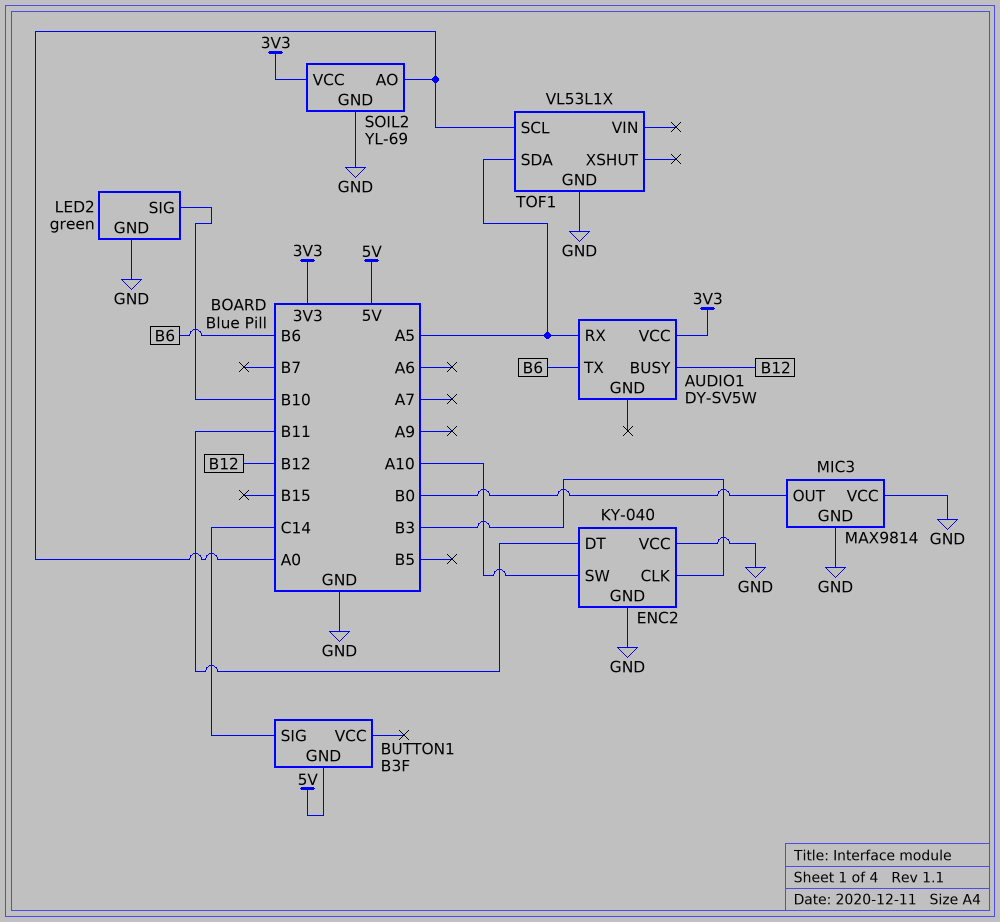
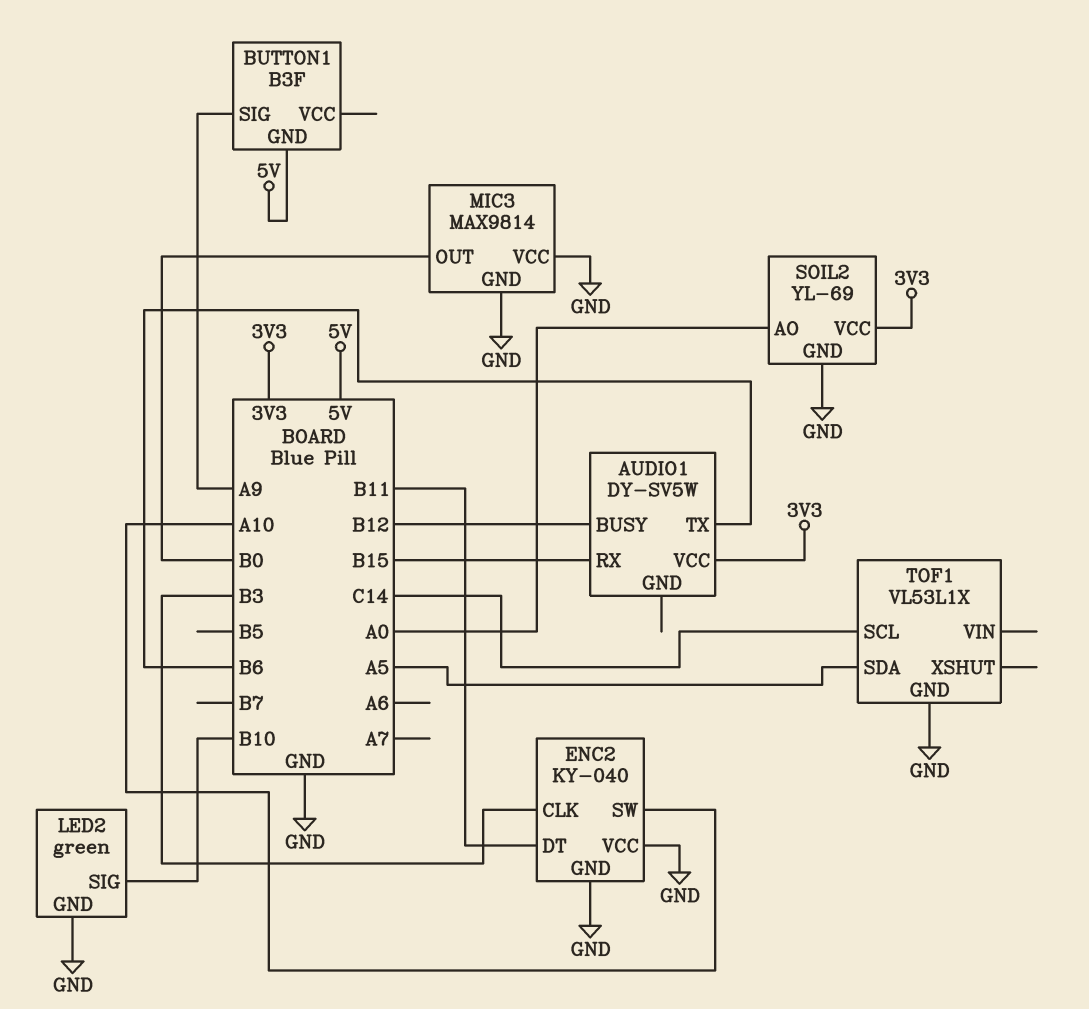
AUDIO1 pin RX: A5 -> B15
BUTTON1 pin SIG: C14 -> A9
TOF1 pin SCL: A0 -> C14

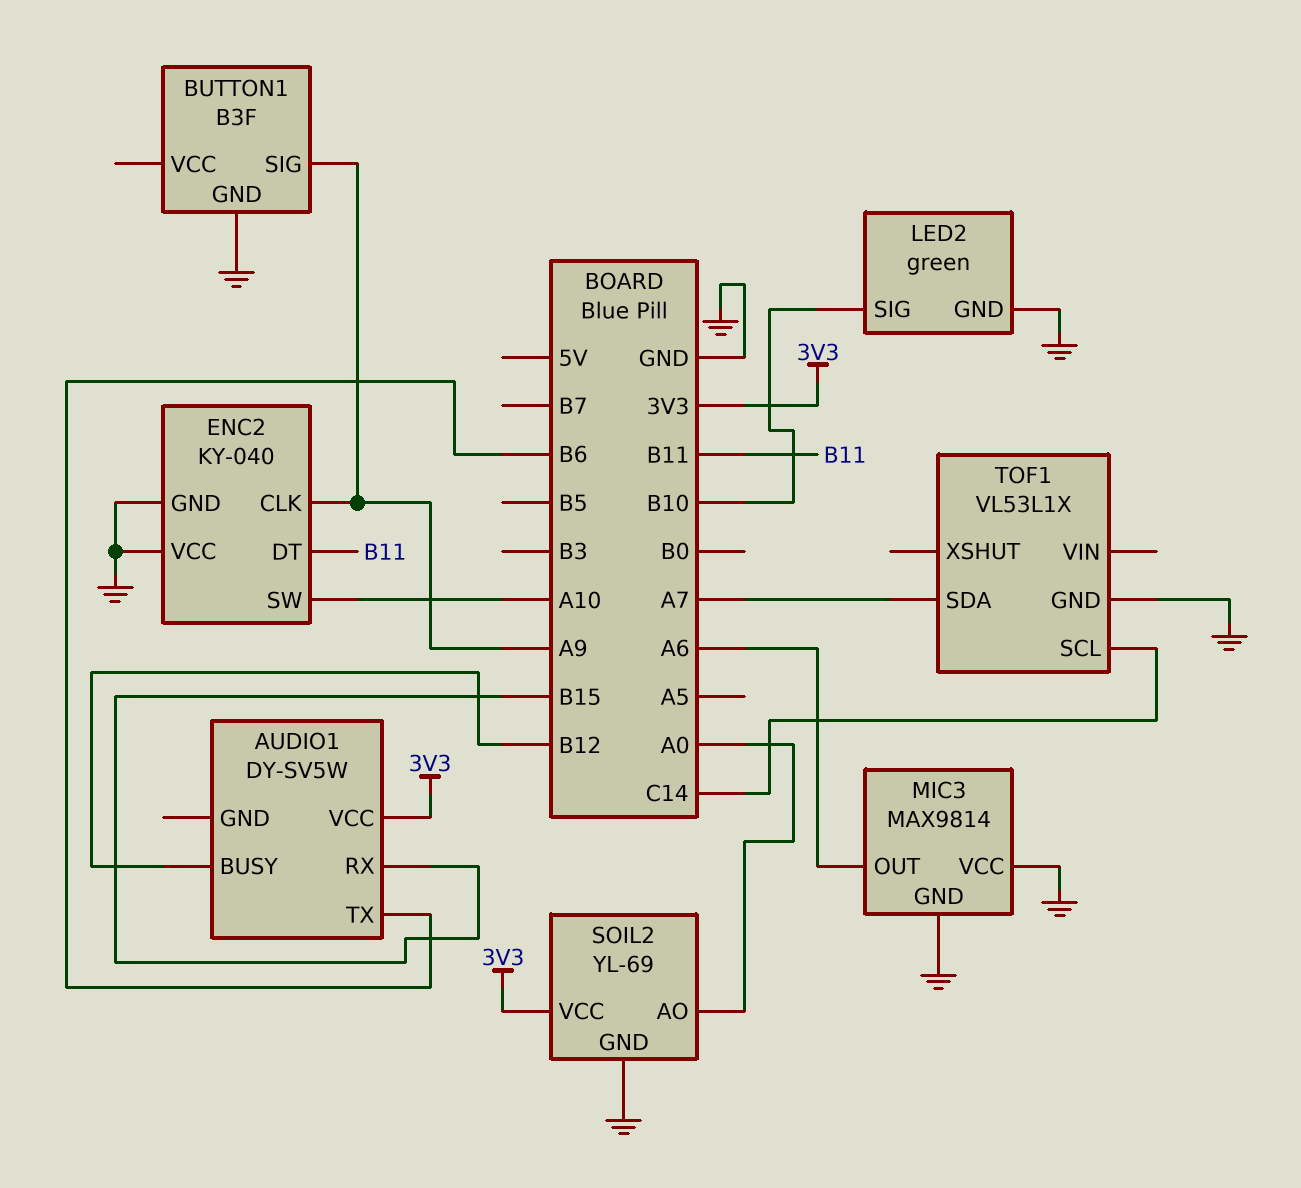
BUTTON1 pin GND: 5V -> GND
ENC2 pin CLK: B3 -> A9
MIC3 pin OUT: B0 -> A6
TOF1 pin SDA: A5 -> A7

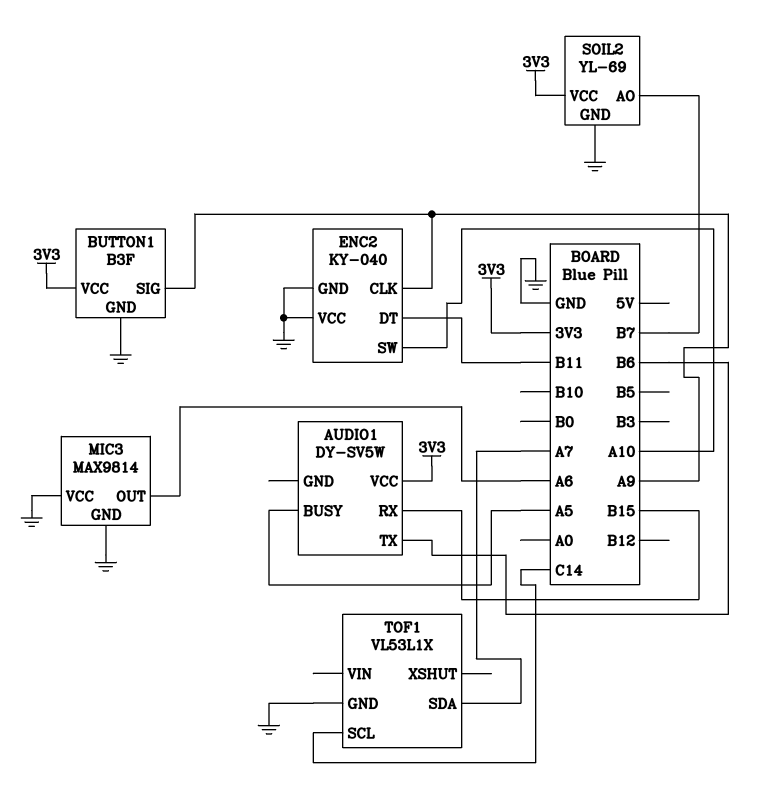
AUDIO1 pin BUSY: B12 -> A5
BUTTON1 pin VCC: none -> 3V3
LED2: green -> none
LED2 pin GND: GND -> none
LED2 pin SIG: B10 -> none
SOIL2 pin AO: A0 -> B7

